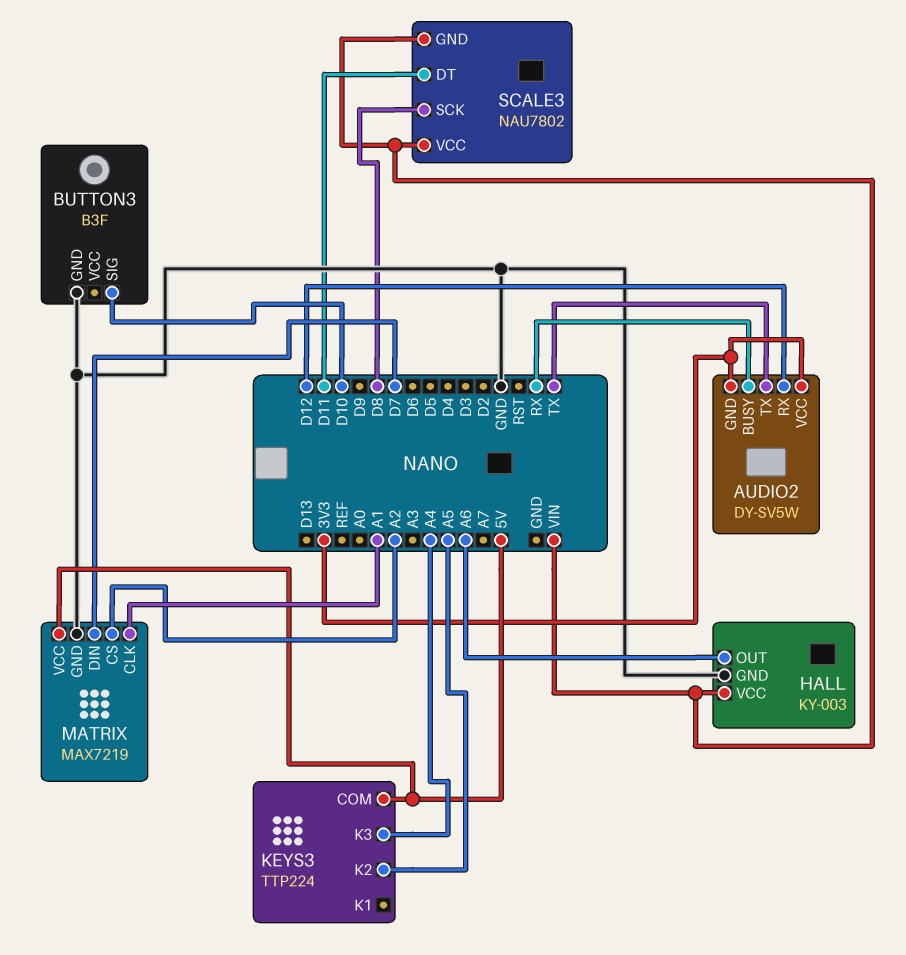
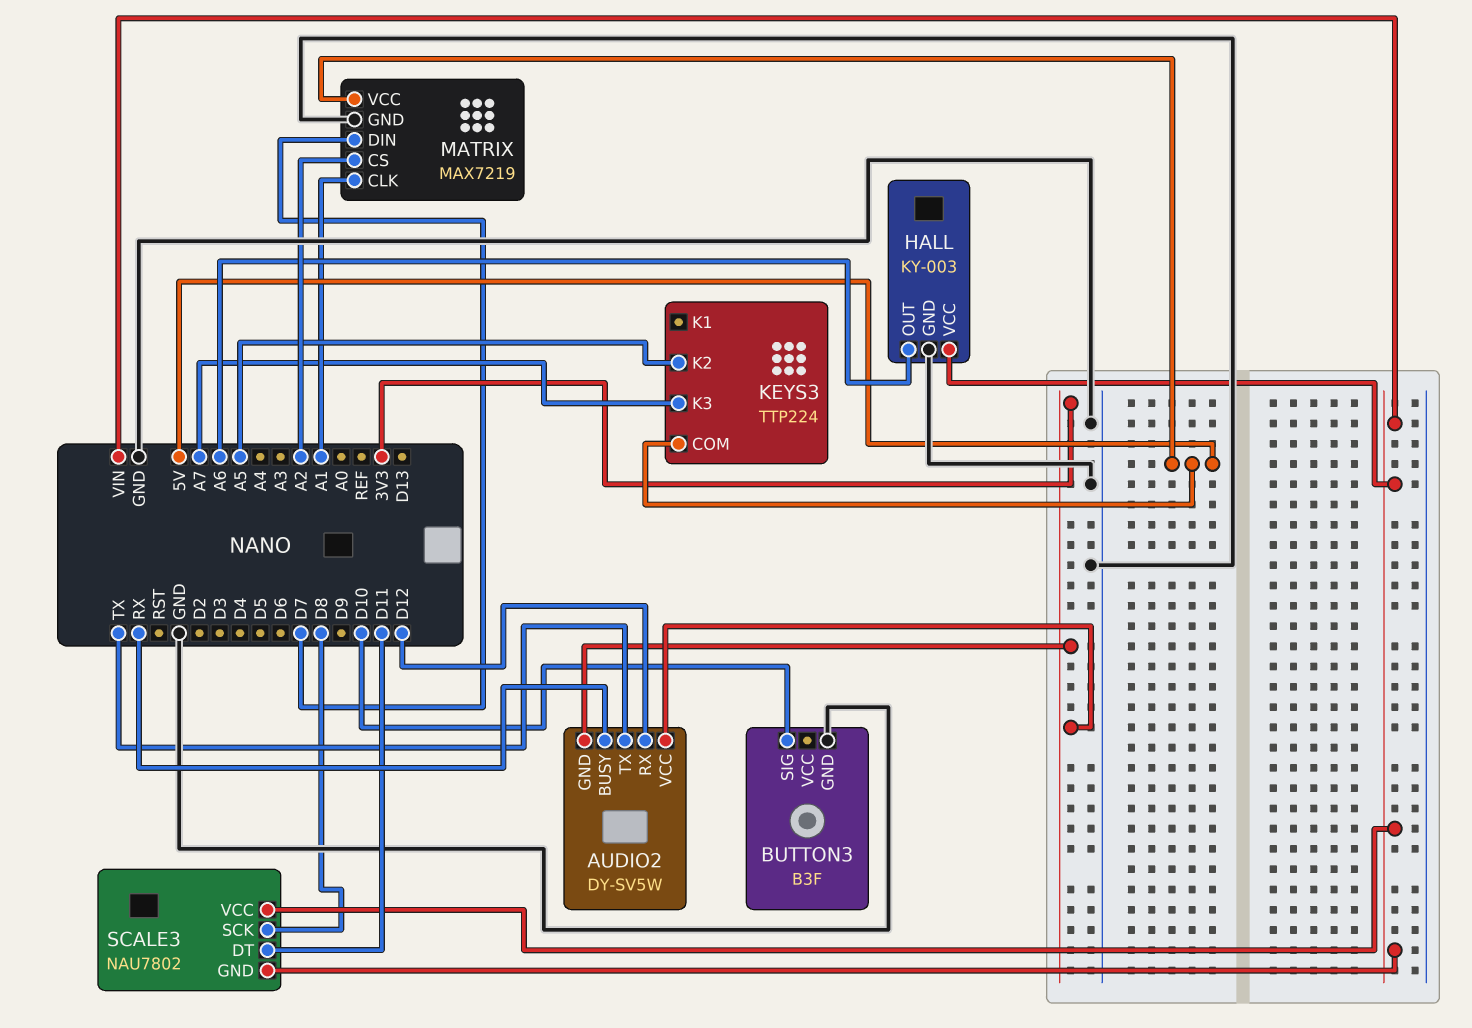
KEYS3 pin K3: A4 -> A7

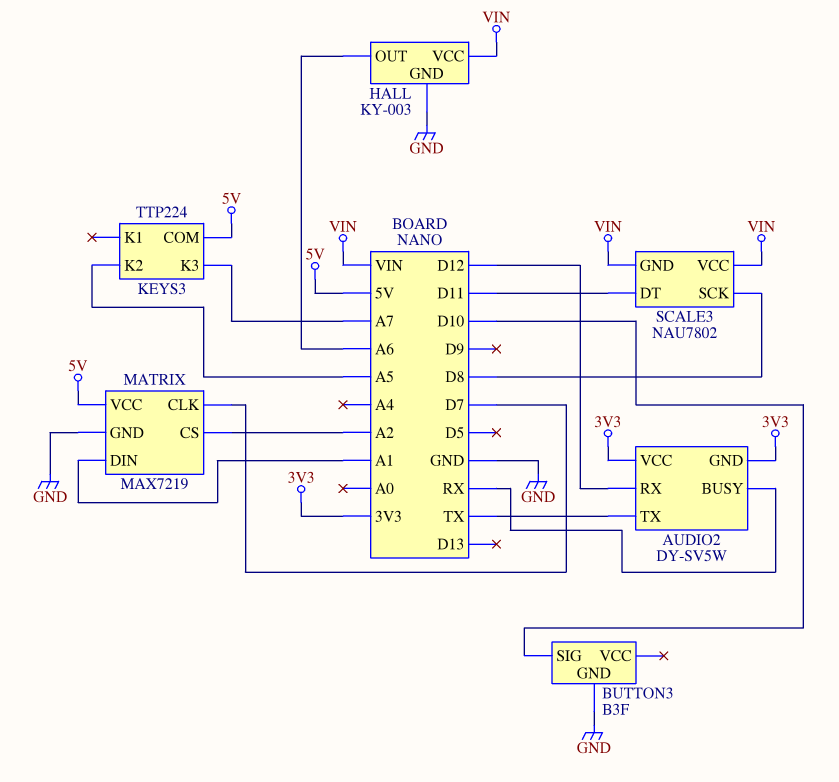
MATRIX pin CLK: A1 -> D7
MATRIX pin DIN: D7 -> A1

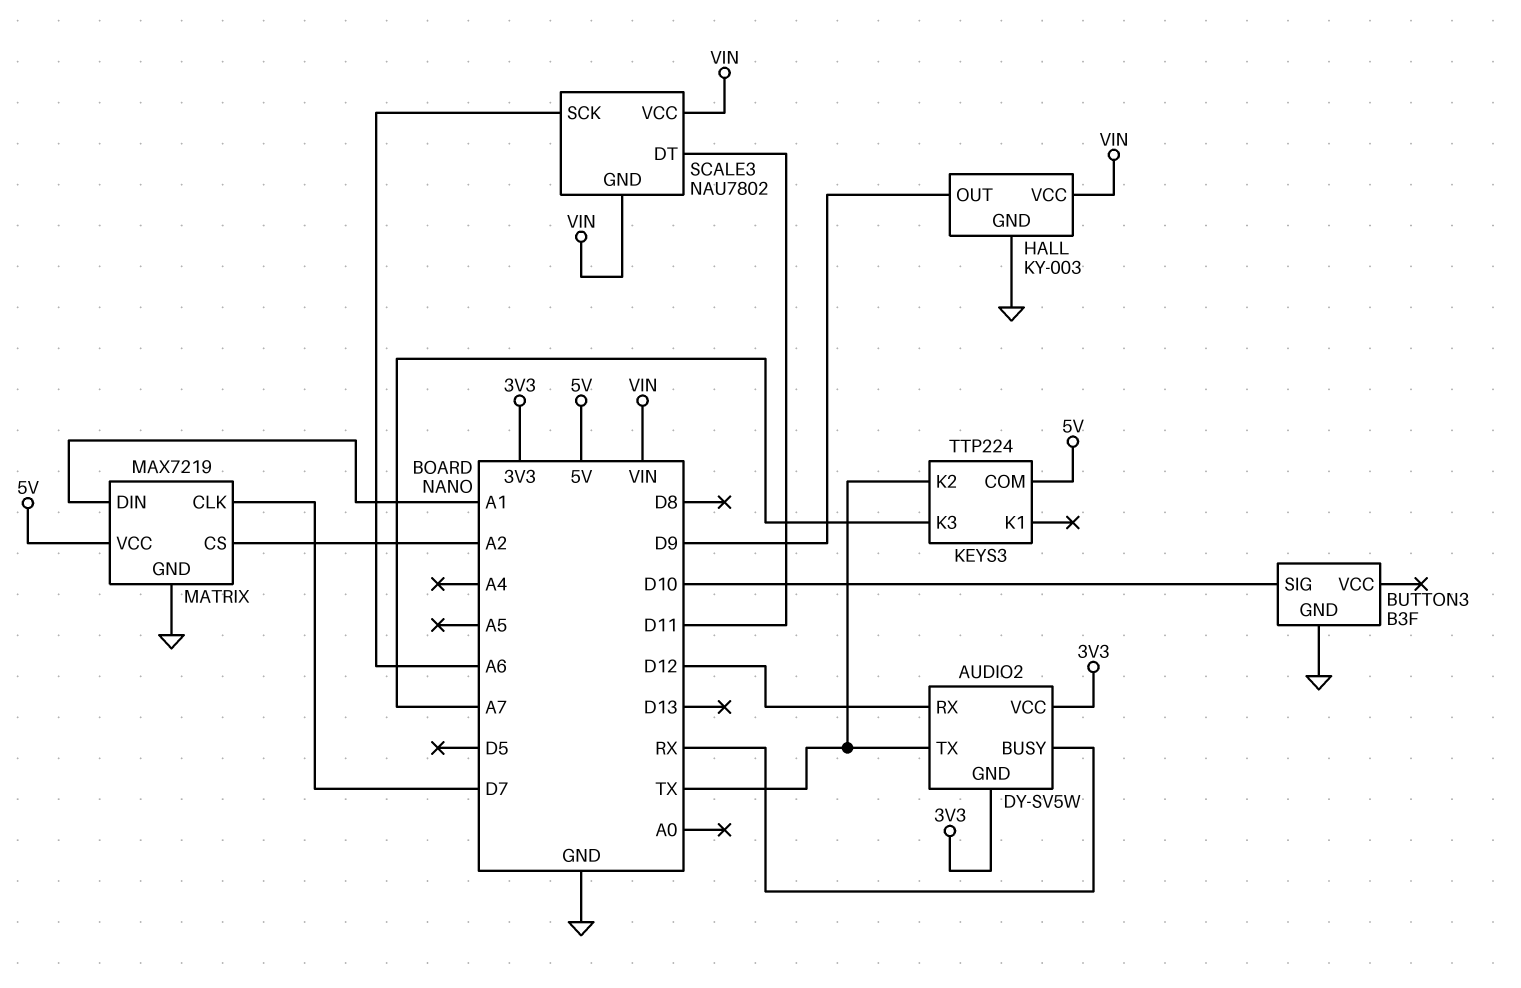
HALL pin OUT: A6 -> D9
KEYS3 pin K2: A5 -> TX
SCALE3 pin SCK: D8 -> A6

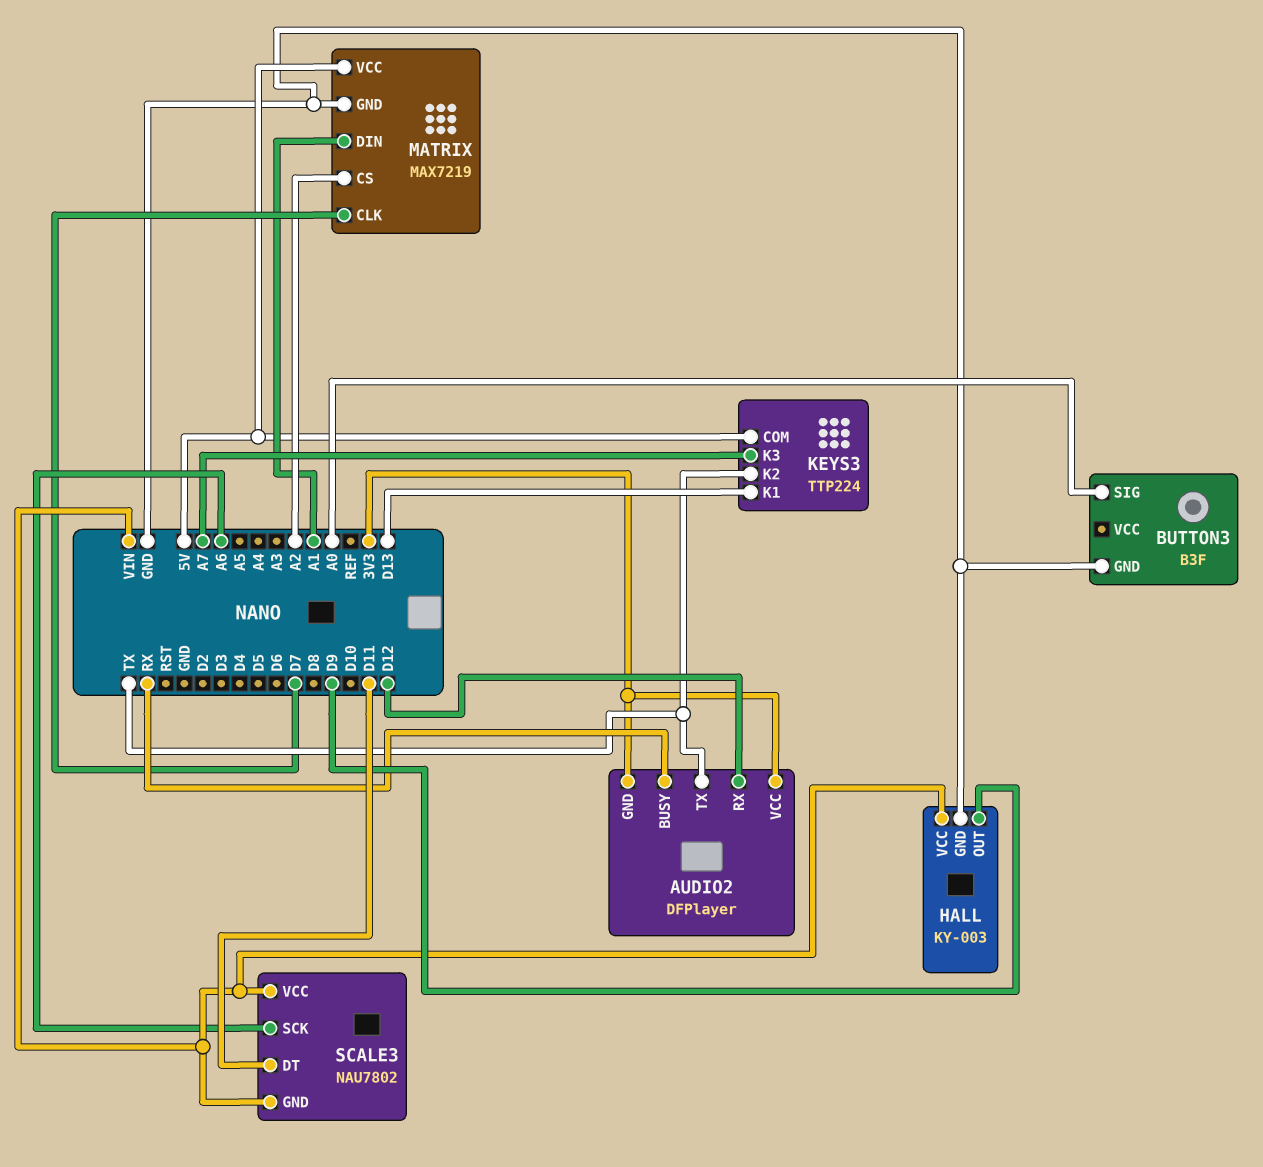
AUDIO2: DY-SV5W -> DFPlayer
BUTTON3 pin SIG: D10 -> A0
KEYS3 pin K1: none -> D13

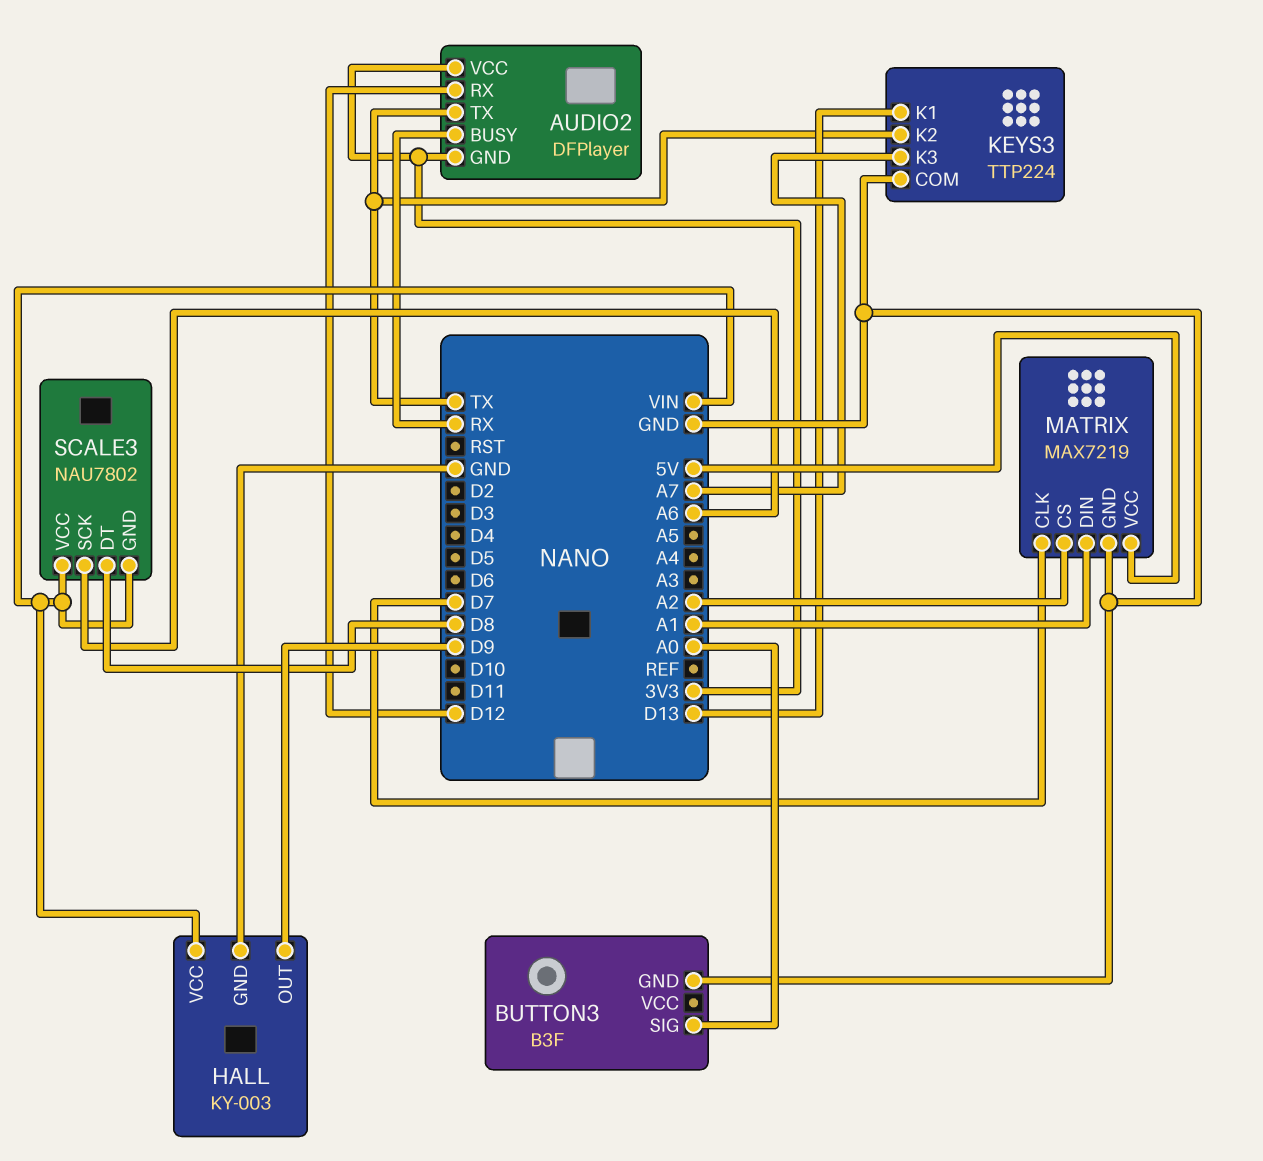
KEYS3 pin COM: 5V -> GND
SCALE3 pin DT: D11 -> D8

